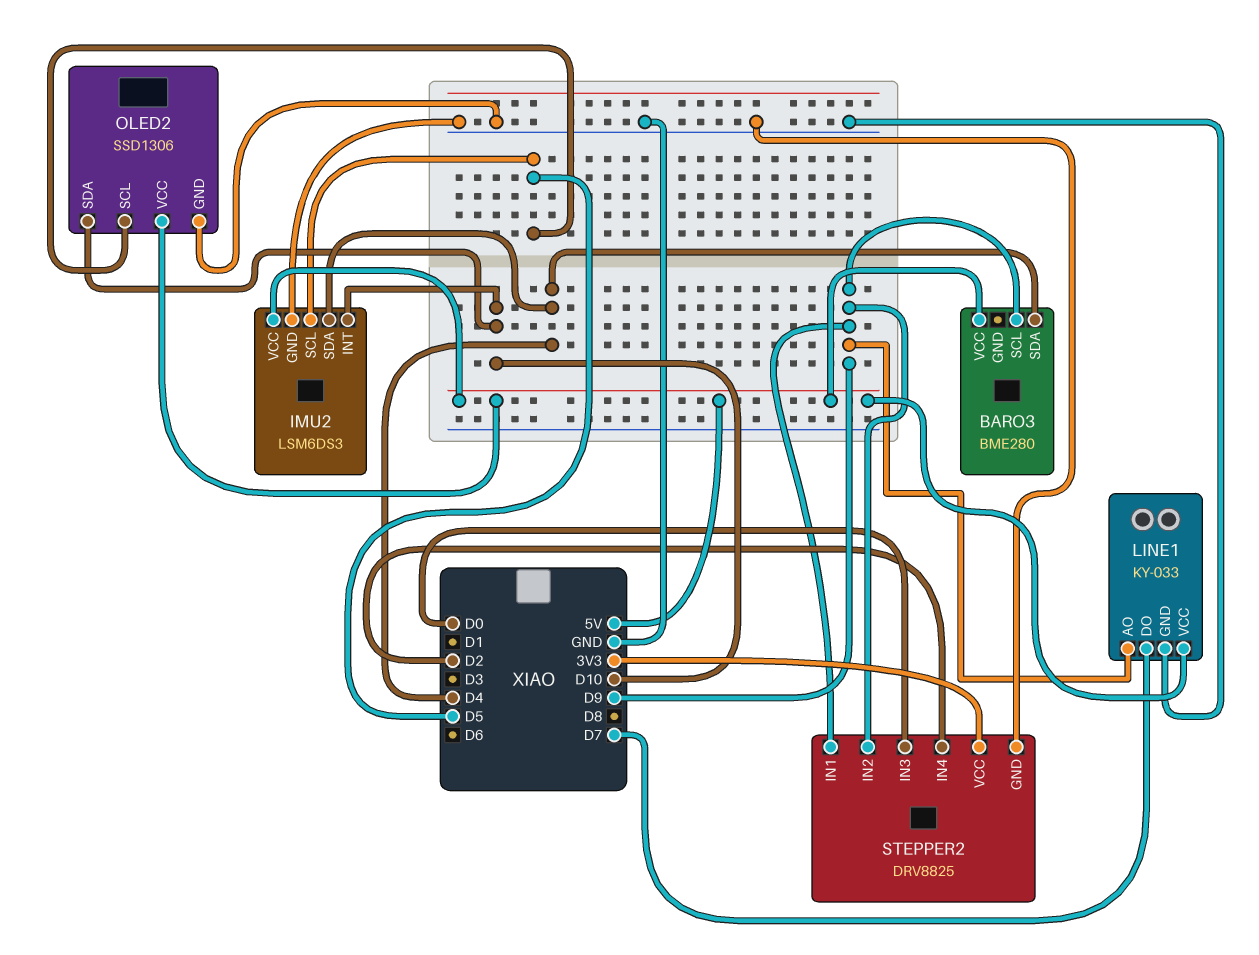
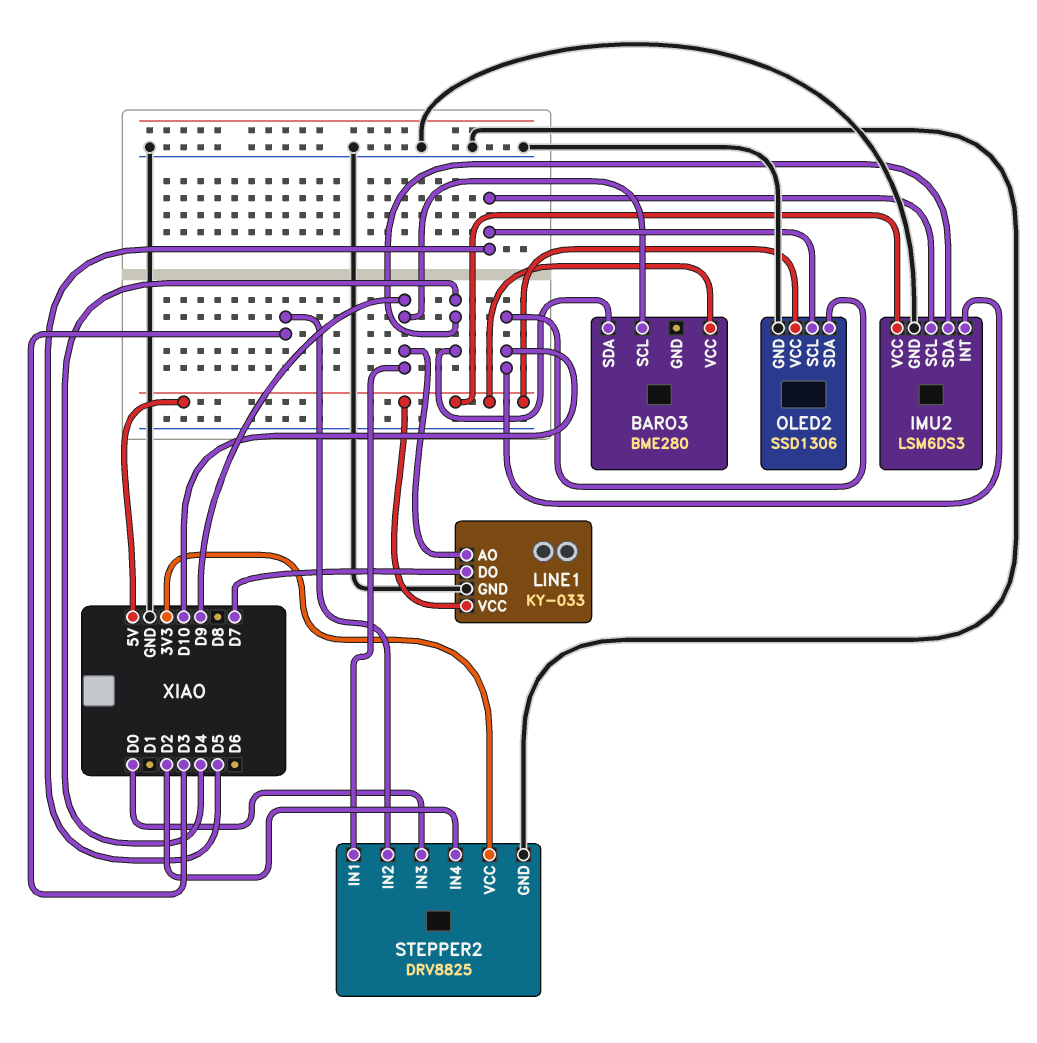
STEPPER2 pin IN2: D9 -> D3

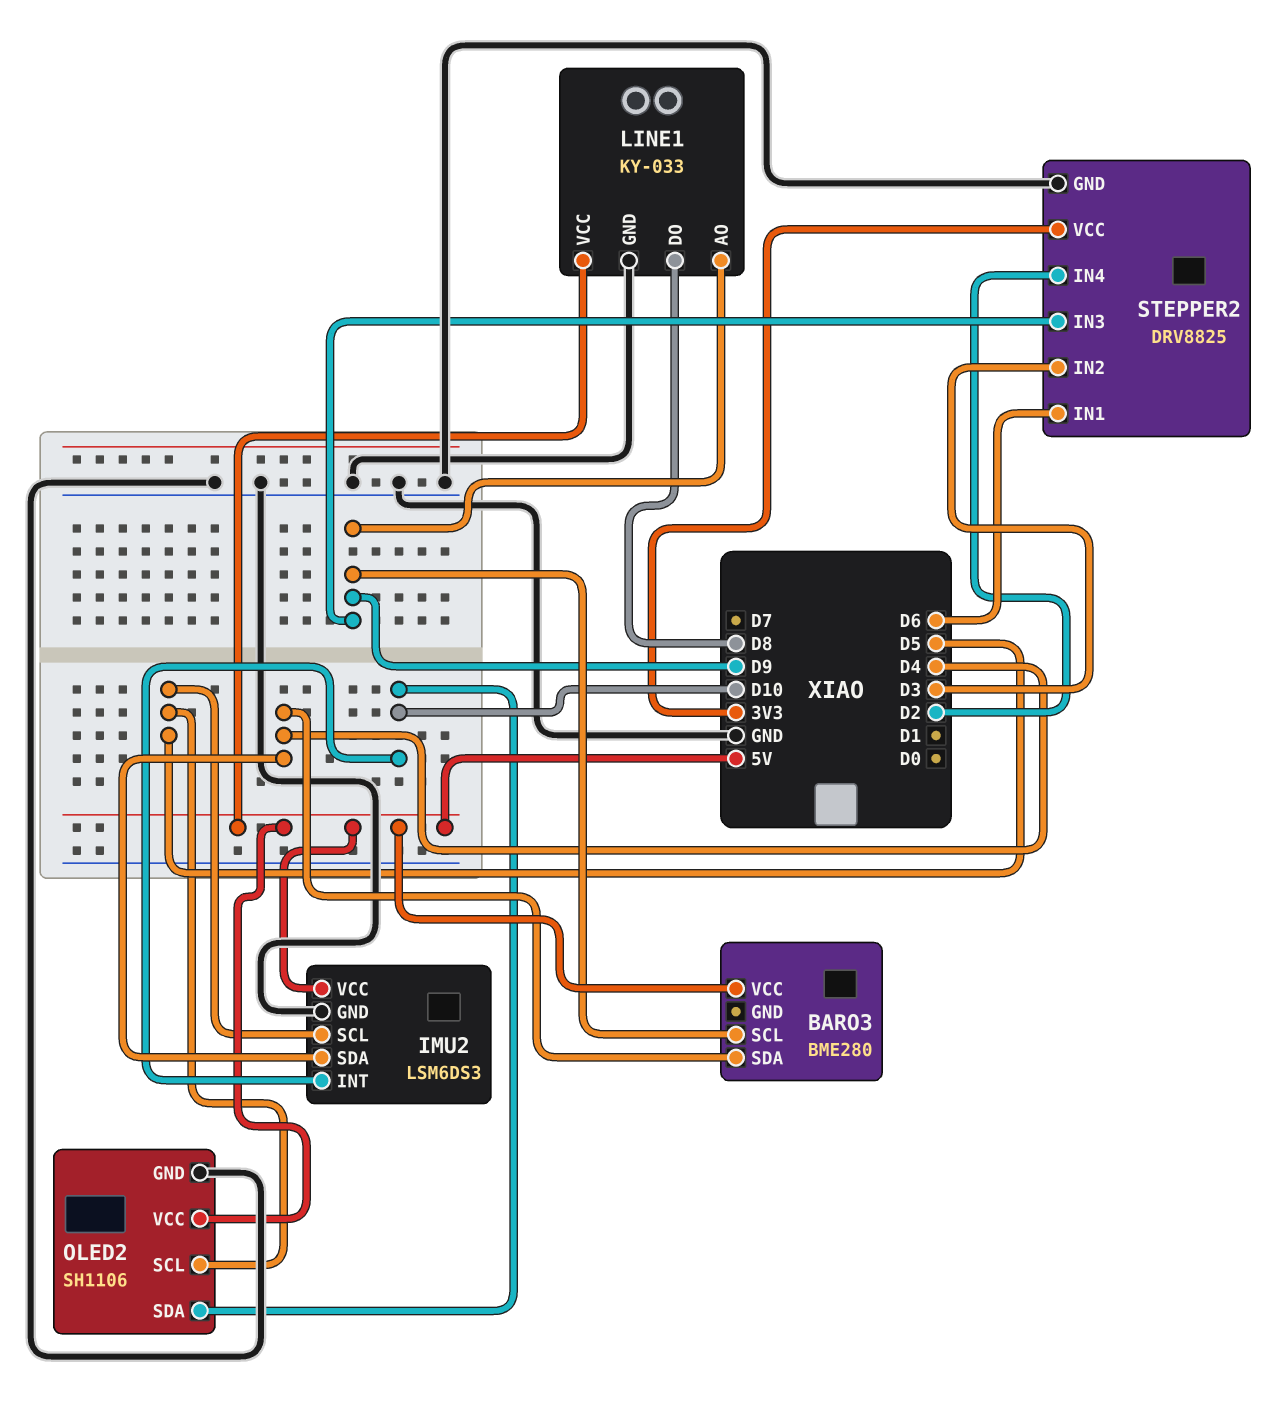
LINE1 pin DO: D7 -> D8
OLED2: SSD1306 -> SH1106
STEPPER2 pin IN1: D9 -> D6
STEPPER2 pin IN3: D0 -> D9

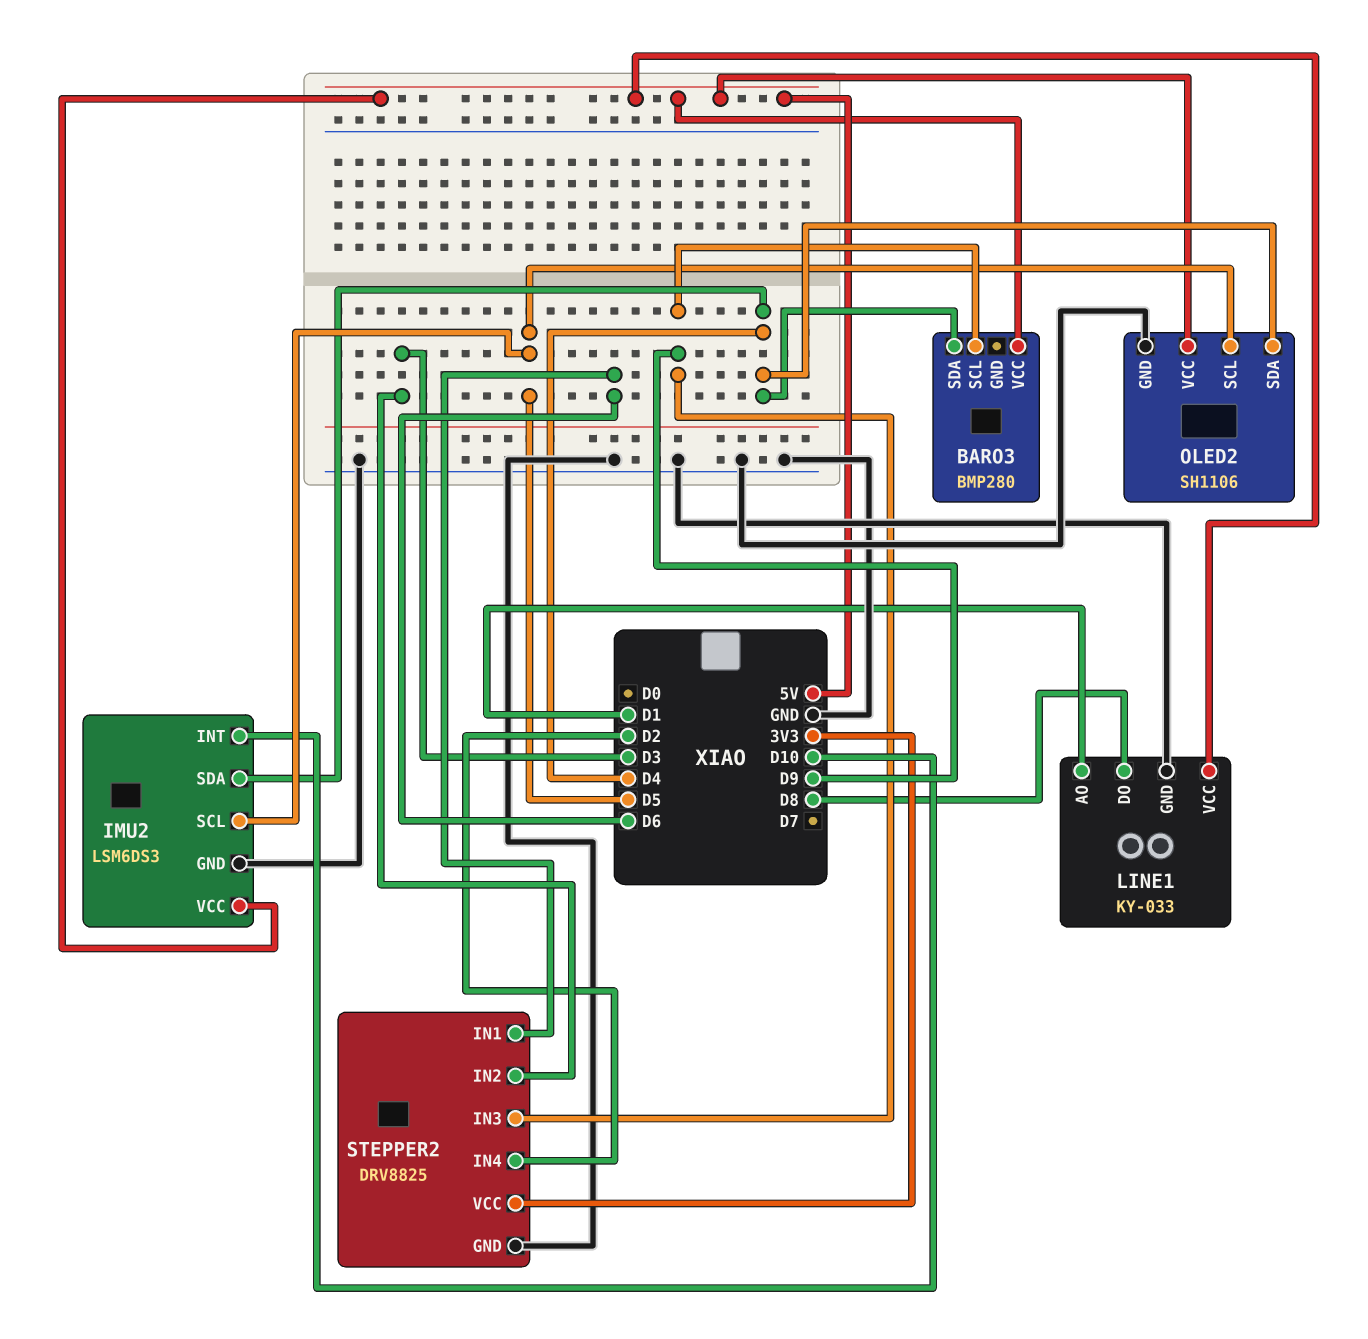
BARO3: BME280 -> BMP280
LINE1 pin AO: D9 -> D1
OLED2 pin SDA: D10 -> D4

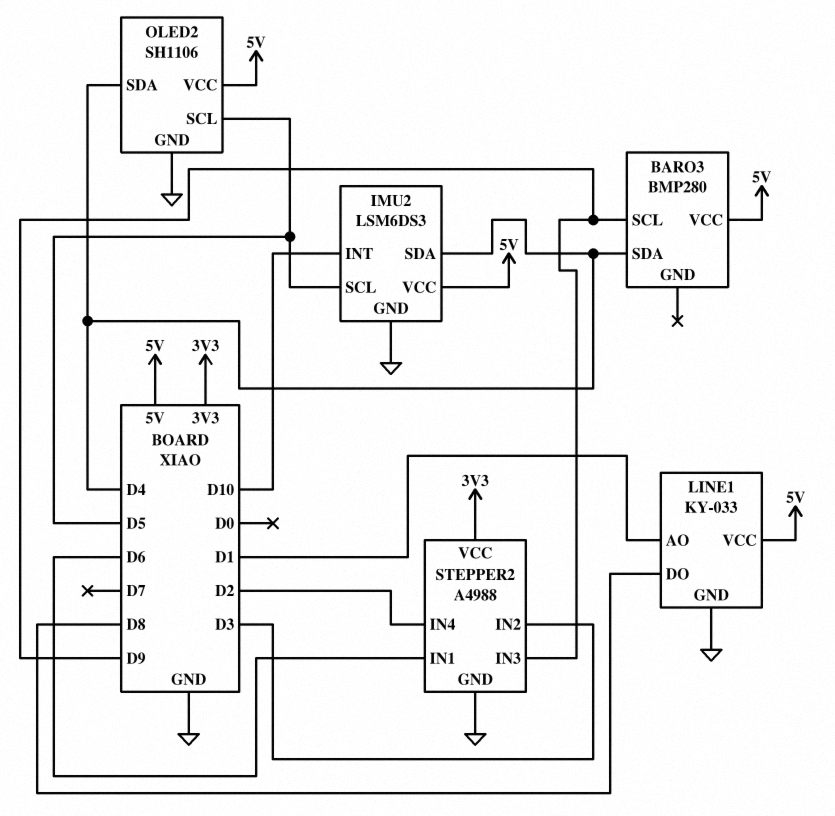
STEPPER2: DRV8825 -> A4988

